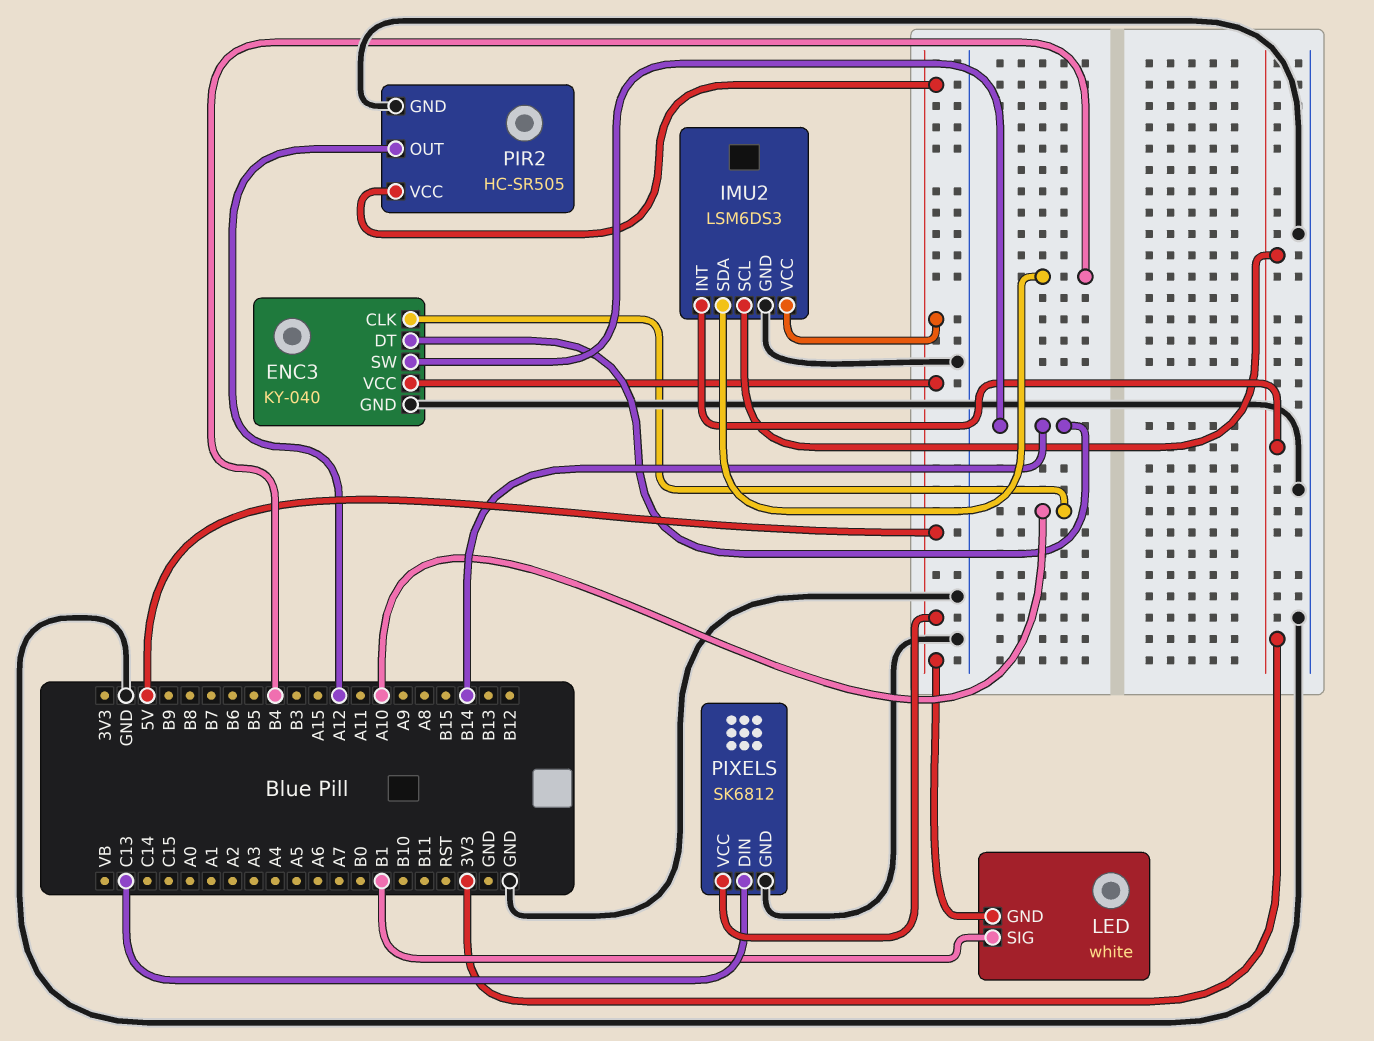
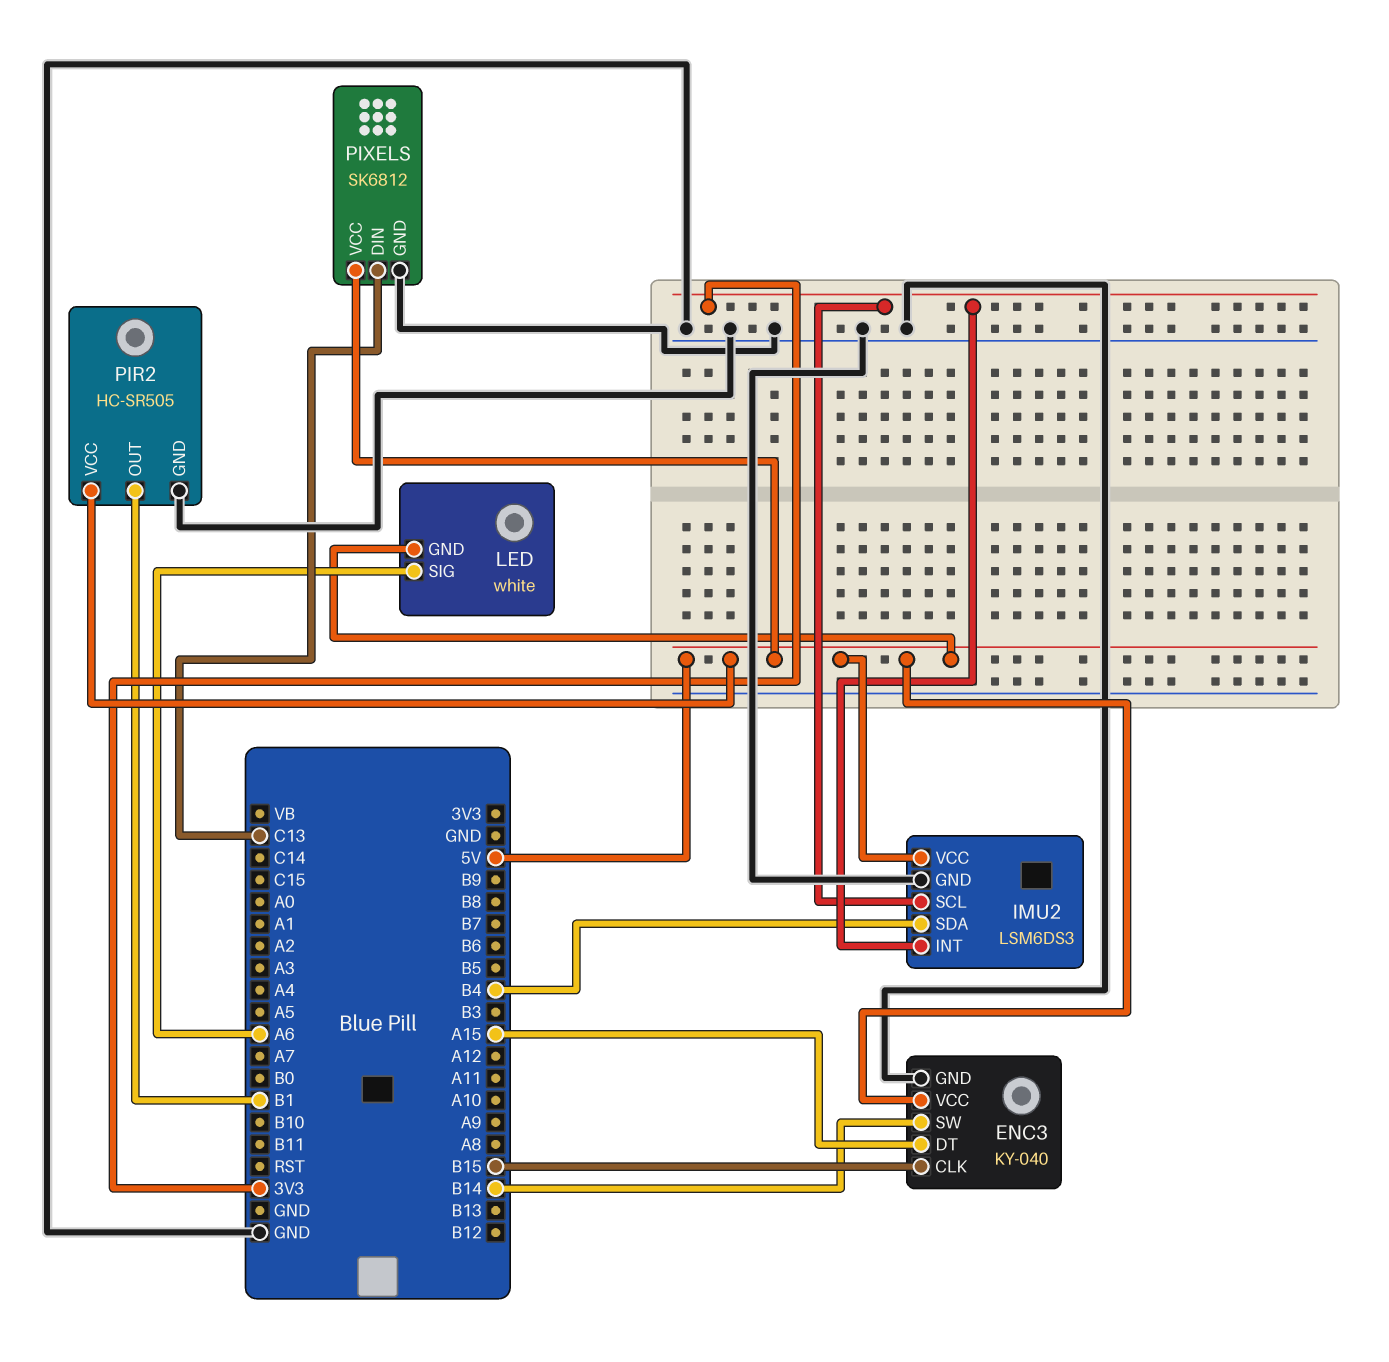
ENC3 pin CLK: A10 -> B15
ENC3 pin DT: B14 -> A15
LED pin SIG: B1 -> A6
PIR2 pin OUT: A12 -> B1

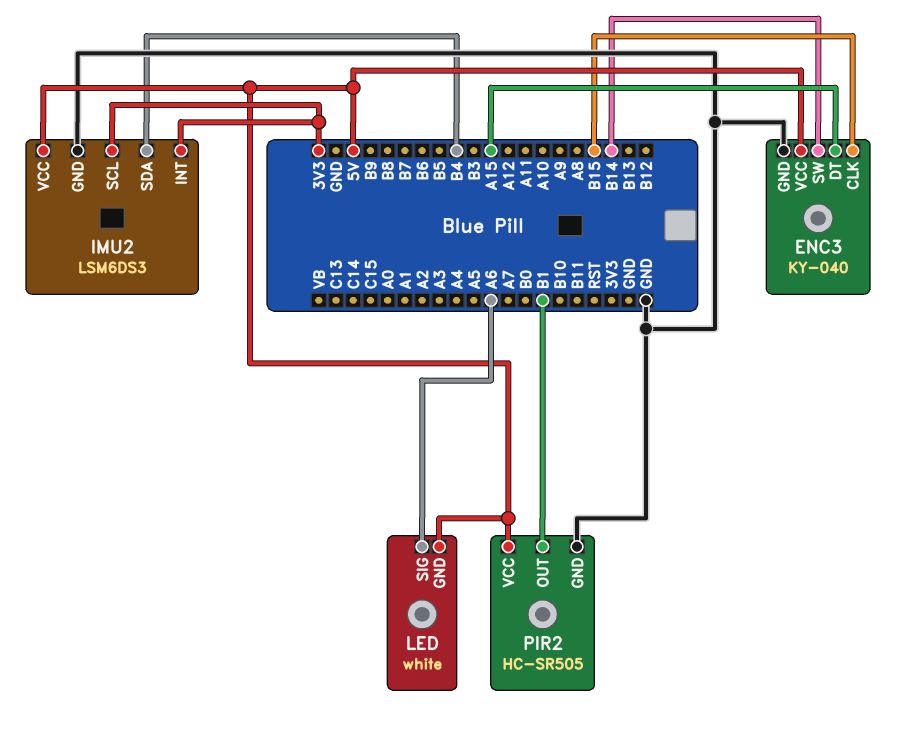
PIXELS: SK6812 -> none
PIXELS pin DIN: C13 -> none
PIXELS pin GND: GND -> none
PIXELS pin VCC: 5V -> none

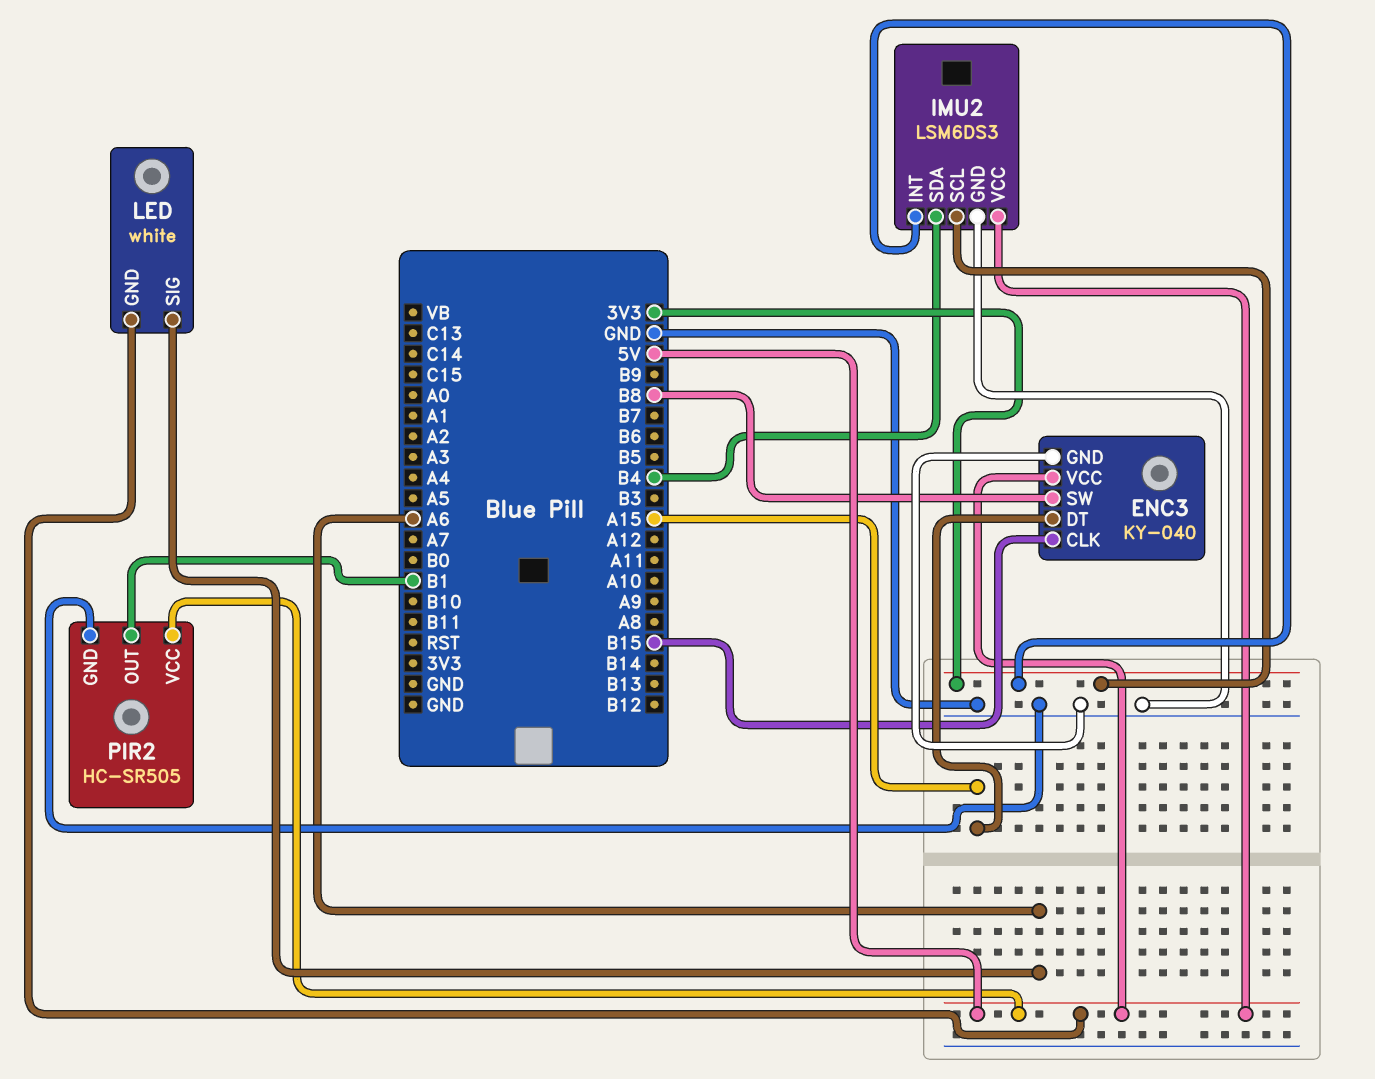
ENC3 pin SW: B14 -> B8

